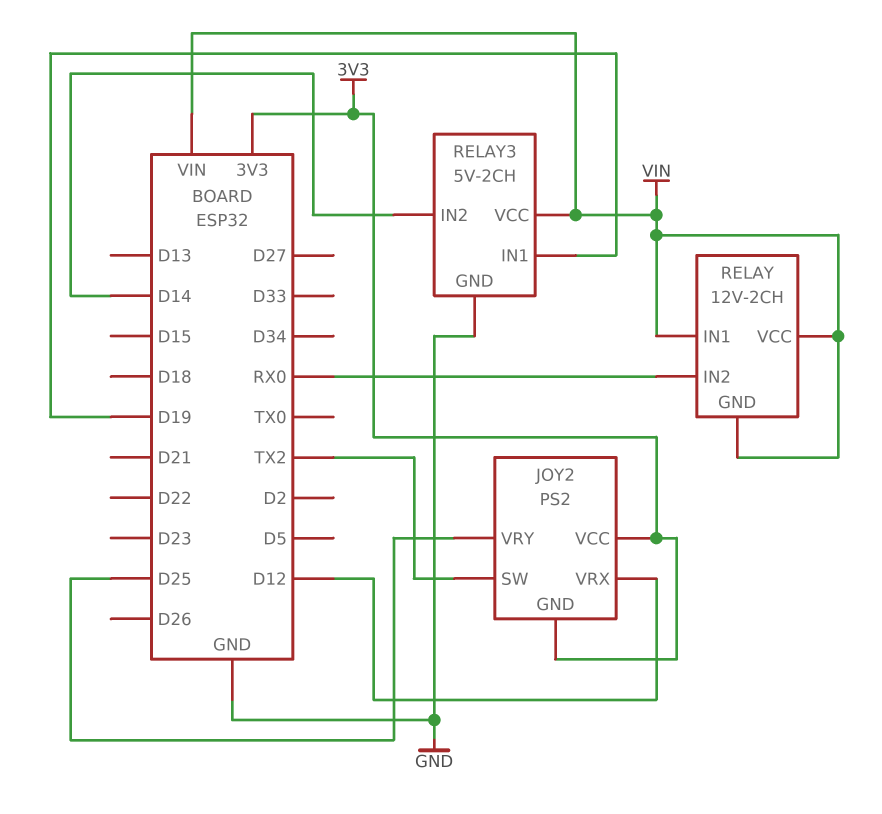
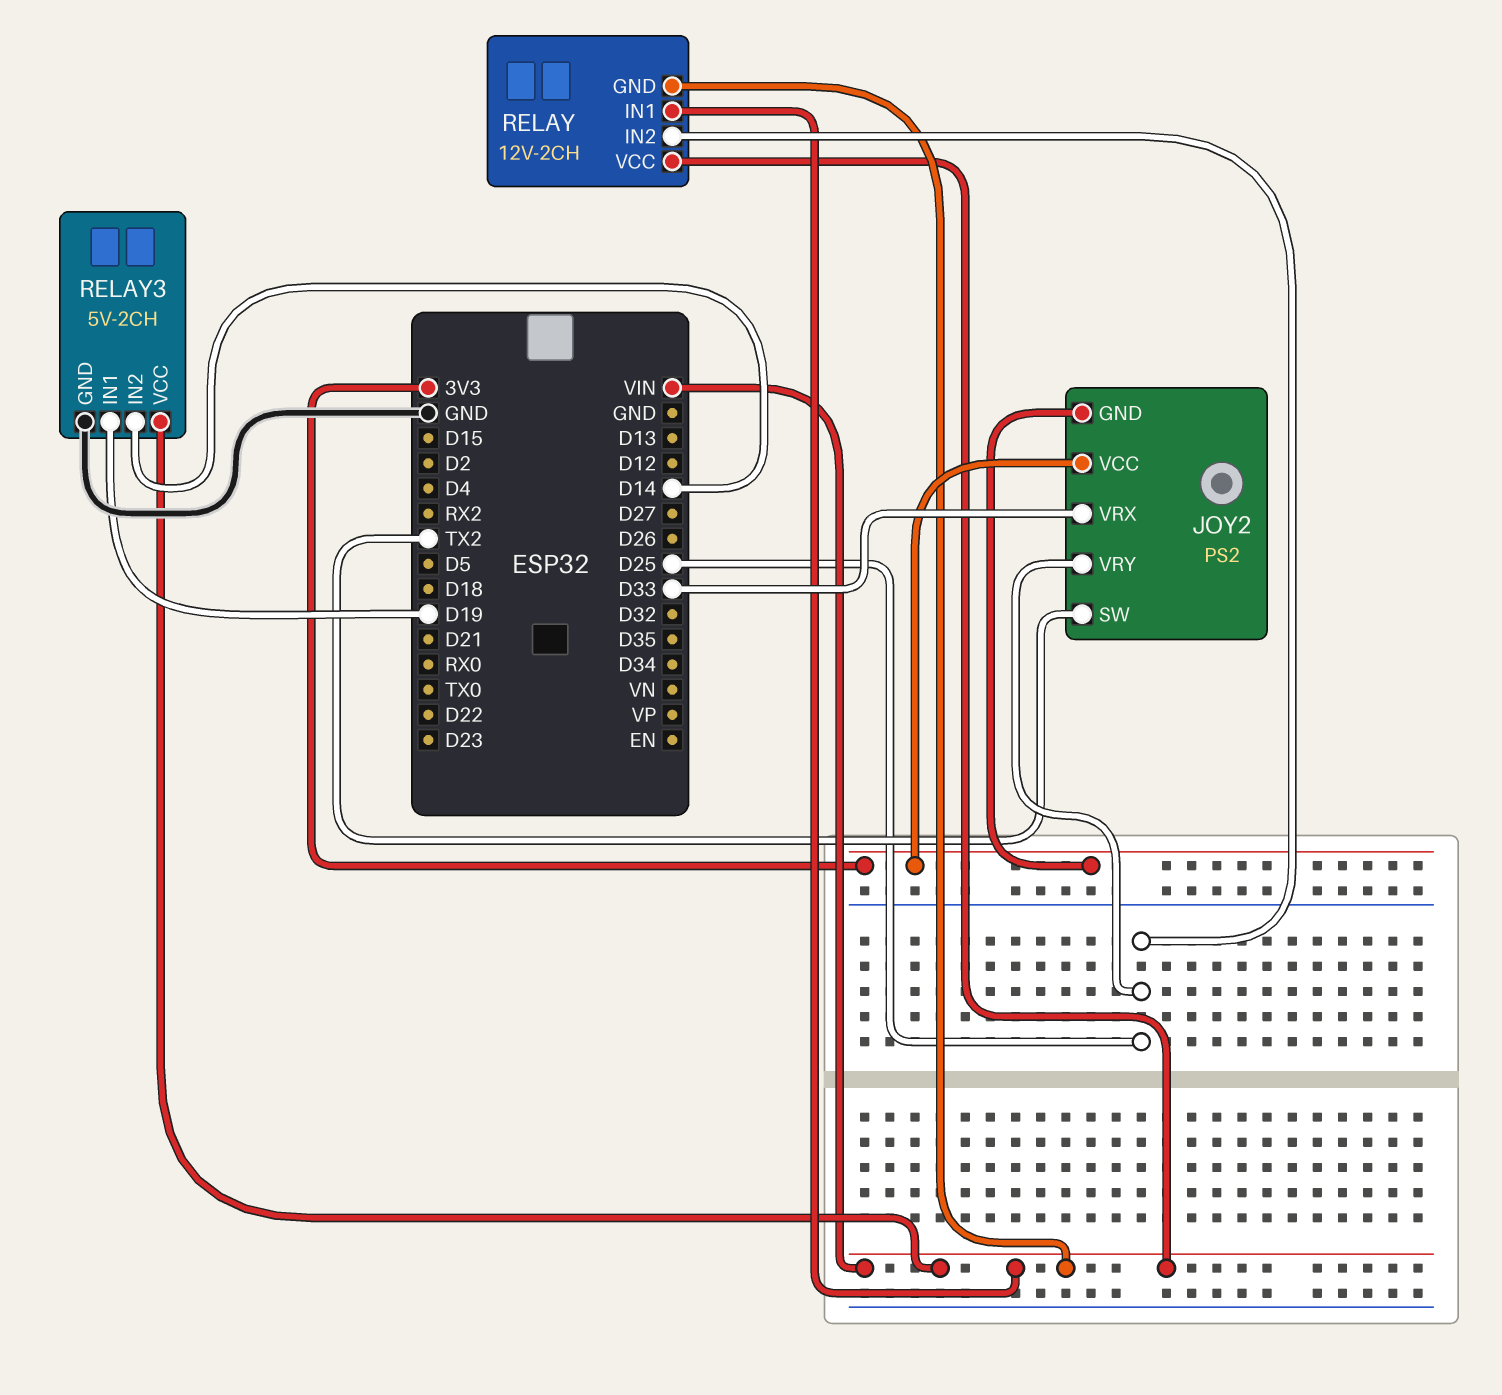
JOY2 pin VRX: D12 -> D33
RELAY pin IN2: RX0 -> D25

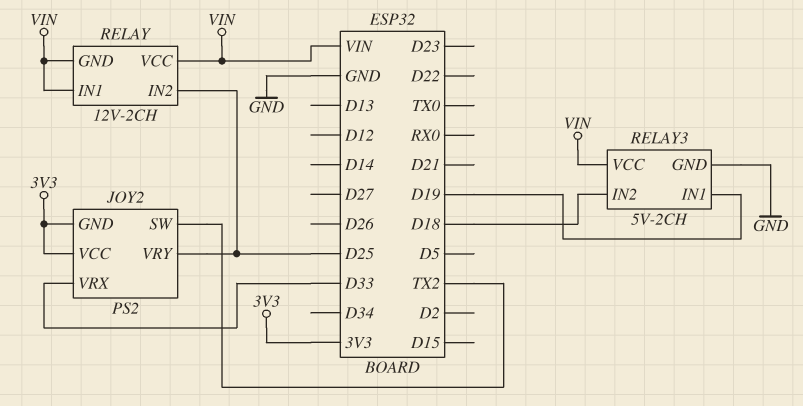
RELAY3 pin IN2: D14 -> D18

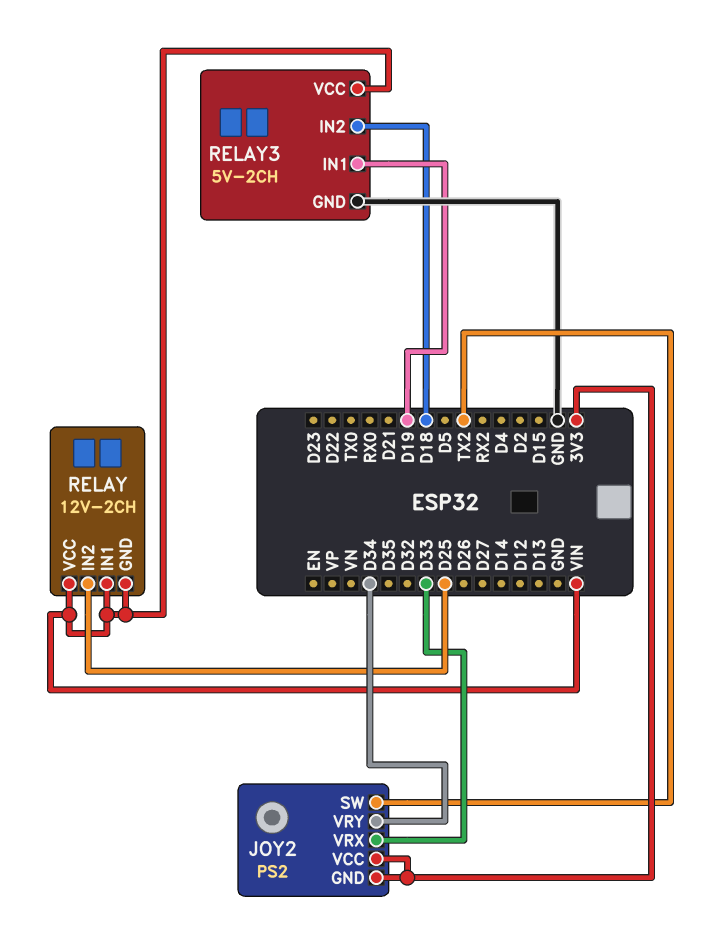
JOY2 pin VRY: D25 -> D34

